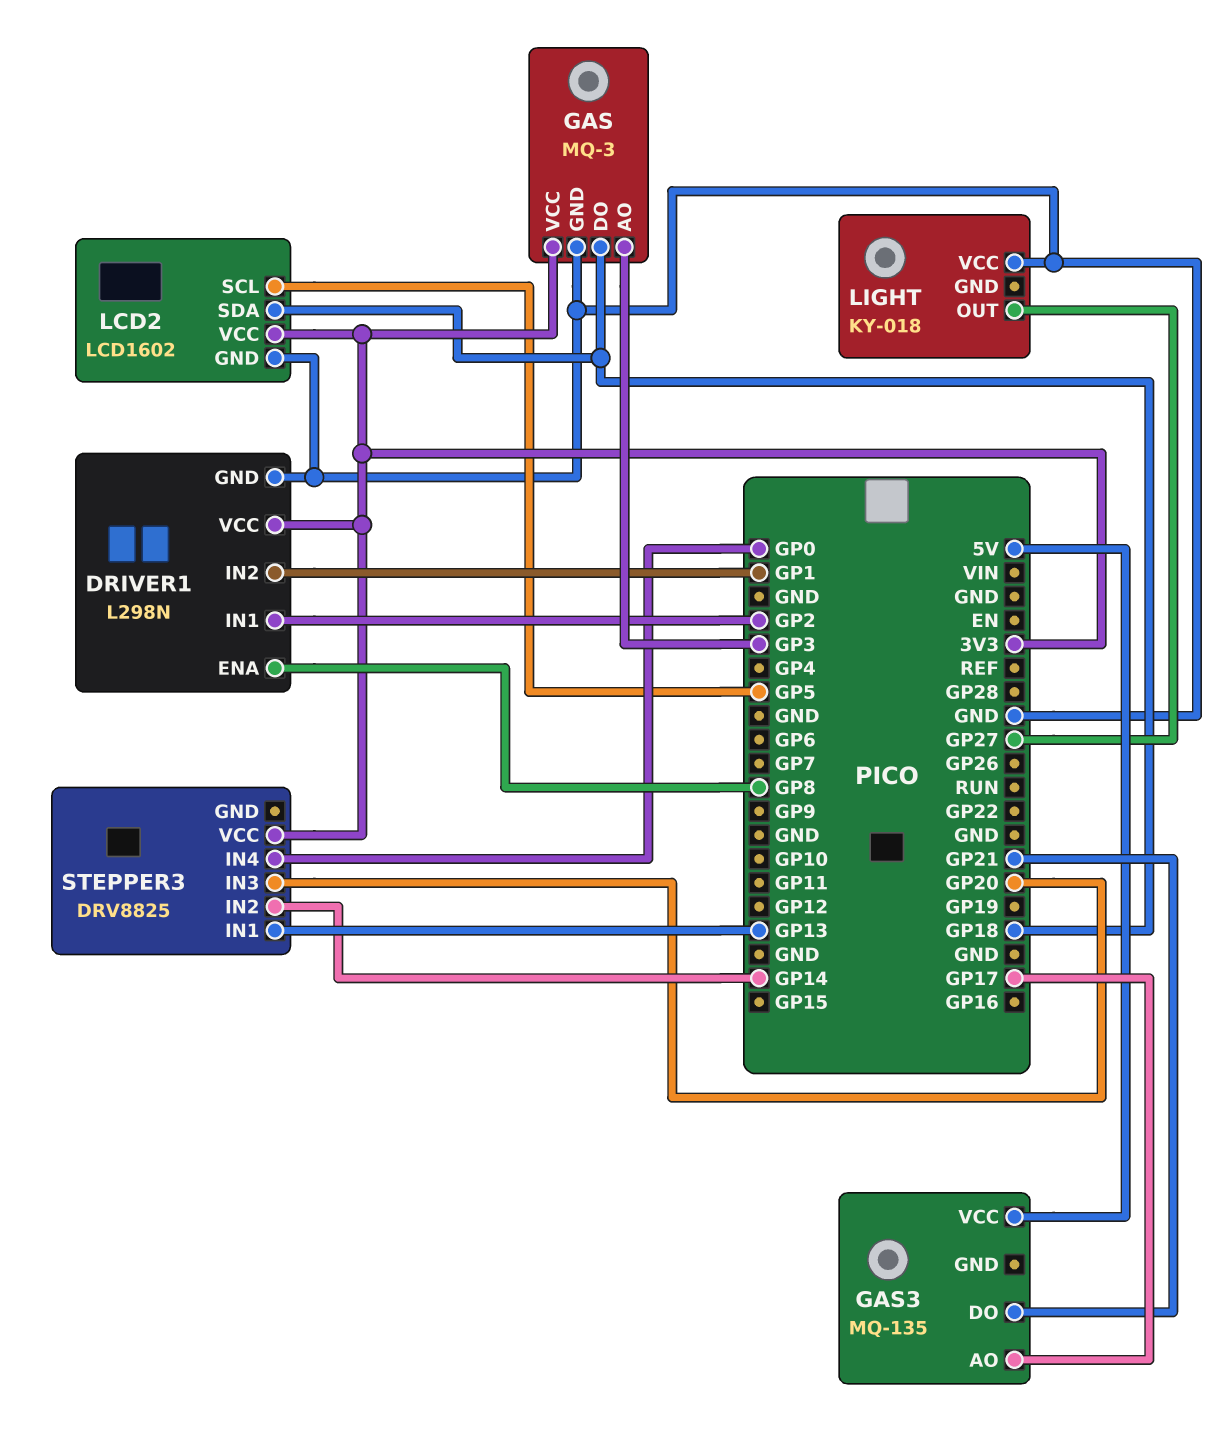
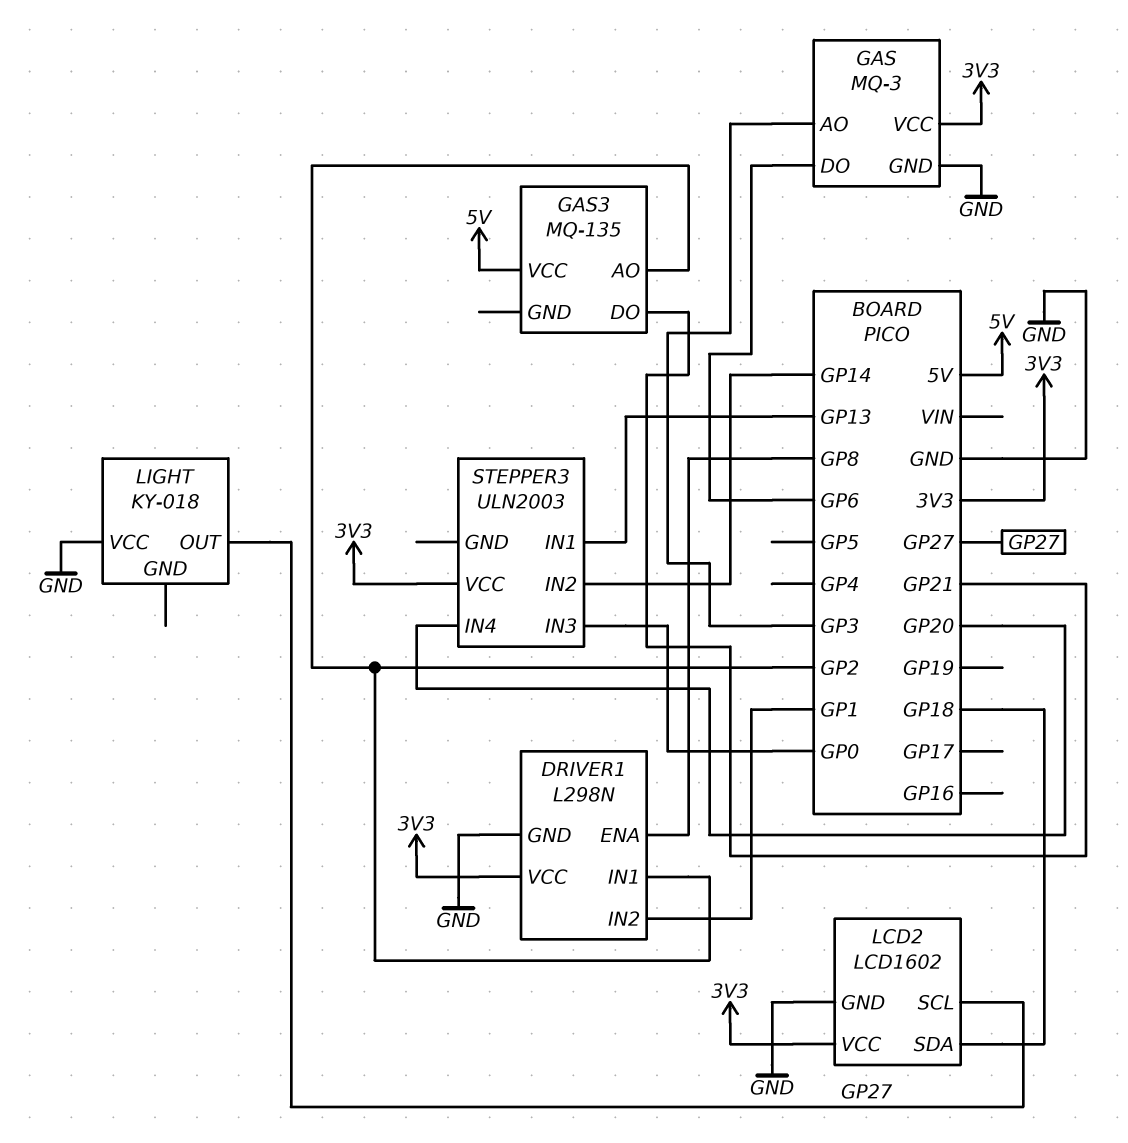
GAS pin DO: GP18 -> GP6
GAS3 pin AO: GP17 -> GP2
LCD2 pin SCL: GP5 -> GP27
STEPPER3: DRV8825 -> ULN2003
STEPPER3 pin IN3: GP20 -> GP0
STEPPER3 pin IN4: GP0 -> GP20

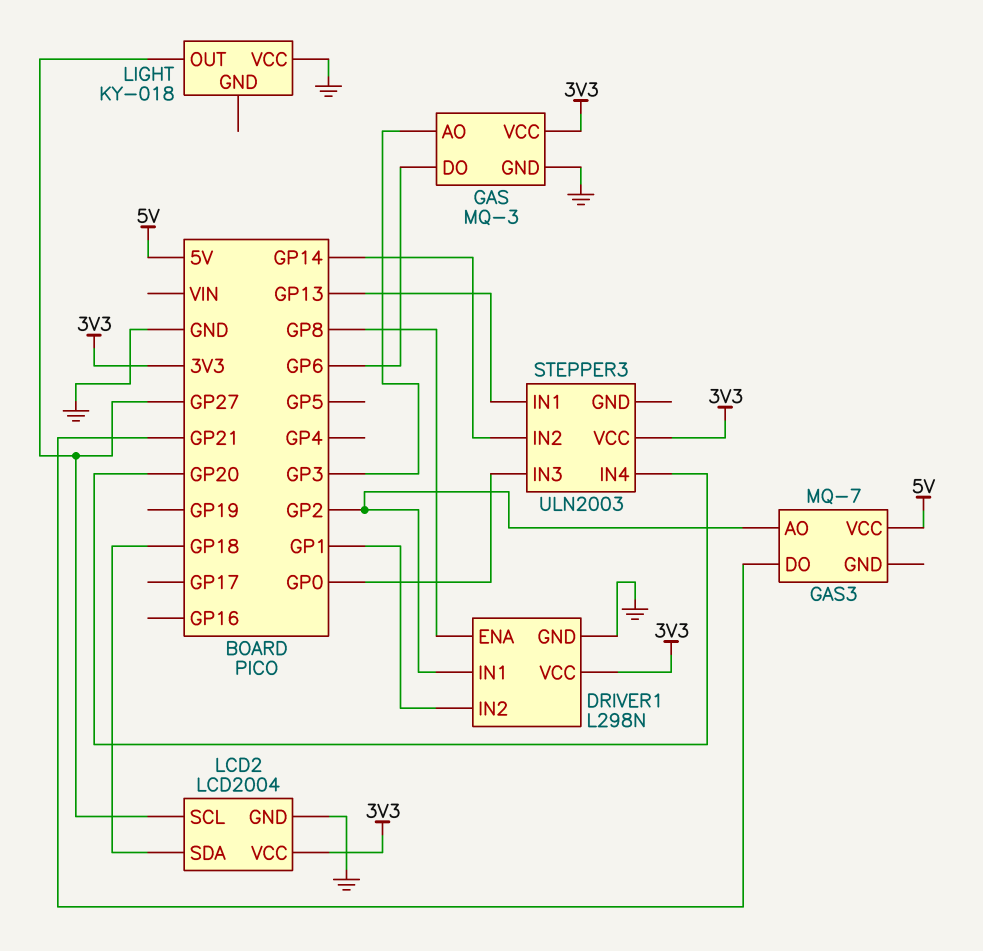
GAS3: MQ-135 -> MQ-7
LCD2: LCD1602 -> LCD2004

